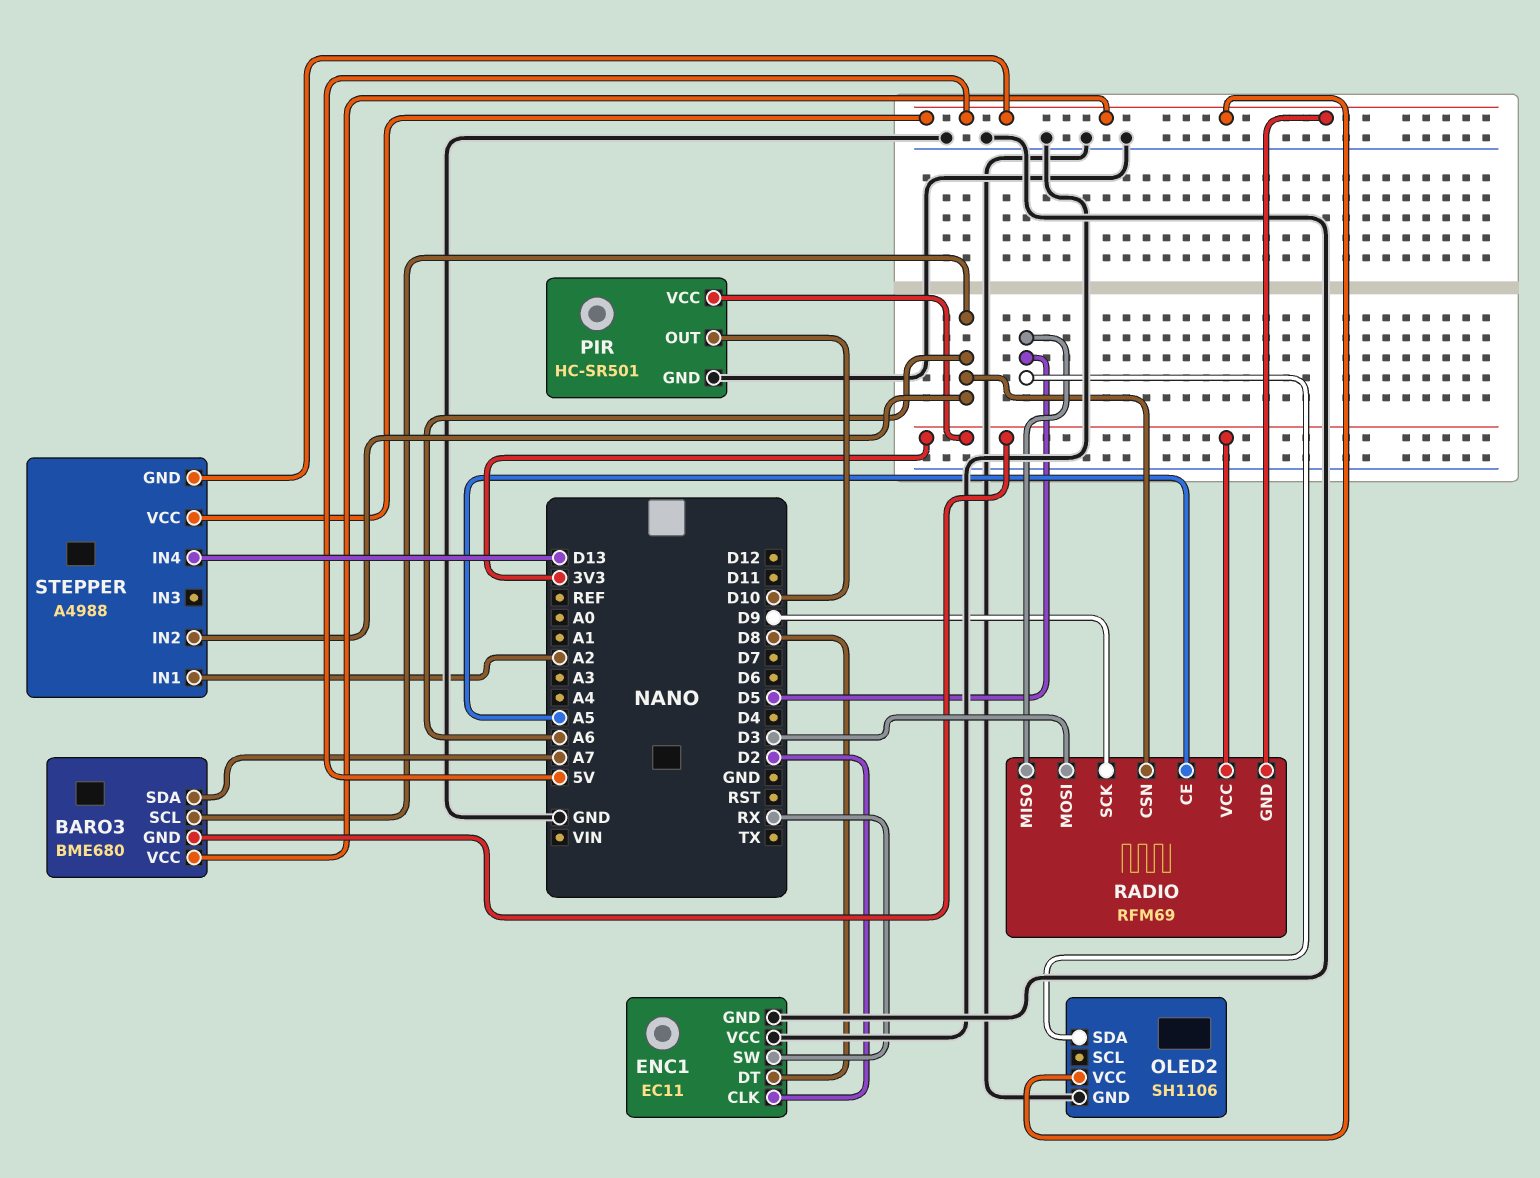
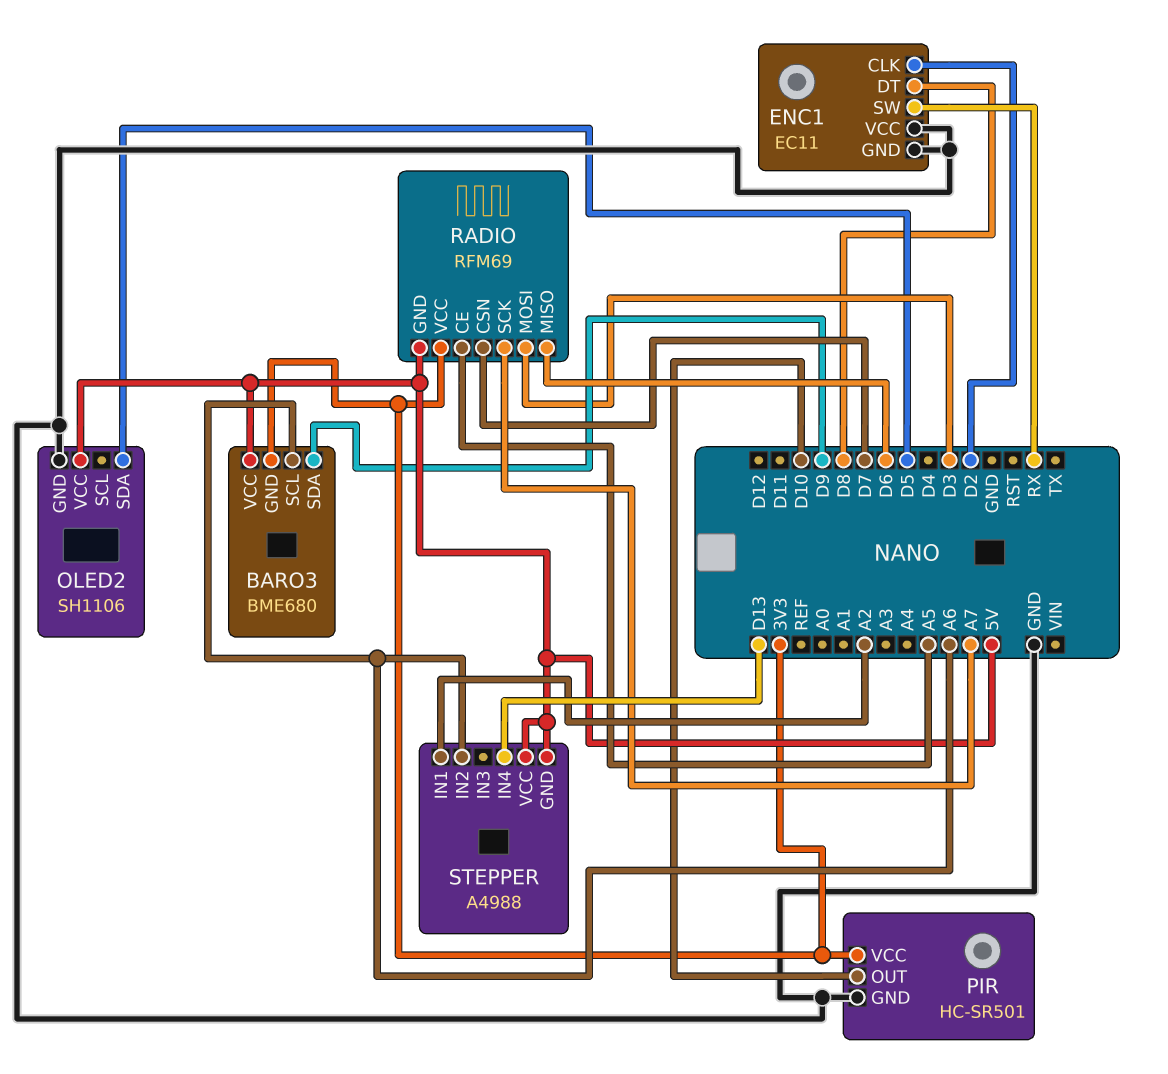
BARO3 pin SDA: A7 -> D9
RADIO pin CSN: A6 -> D7
RADIO pin MISO: D5 -> D6
RADIO pin SCK: D9 -> A7

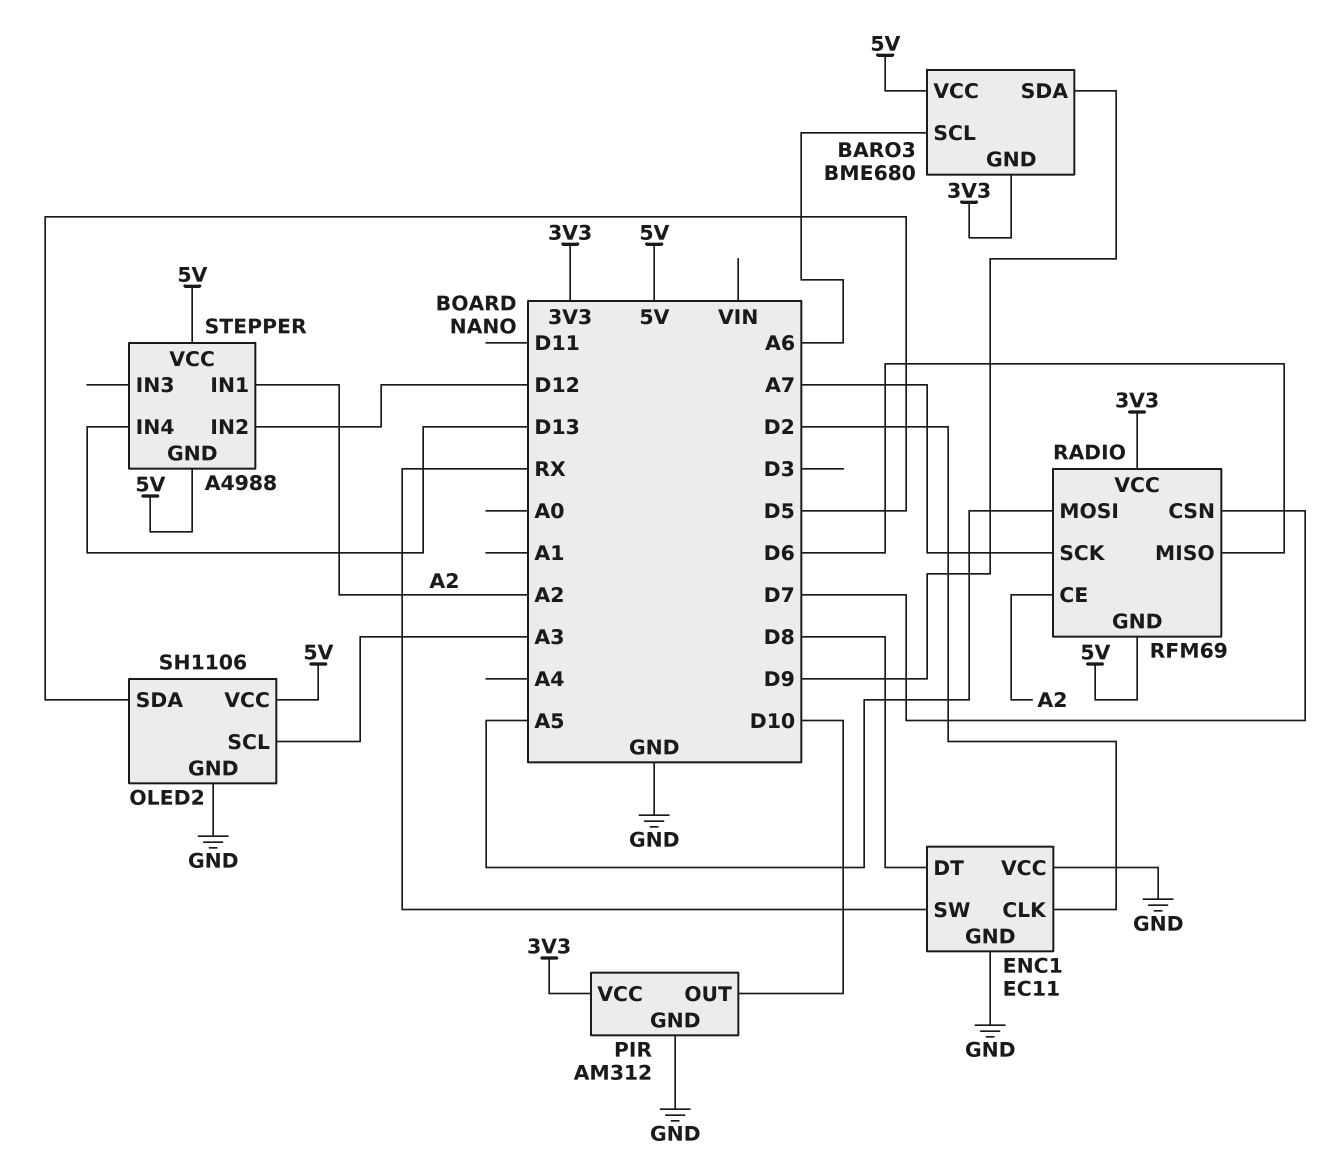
OLED2 pin SCL: none -> A3
PIR: HC-SR501 -> AM312
RADIO pin CE: A5 -> A2
RADIO pin MOSI: D3 -> A5
STEPPER pin IN2: A6 -> D12

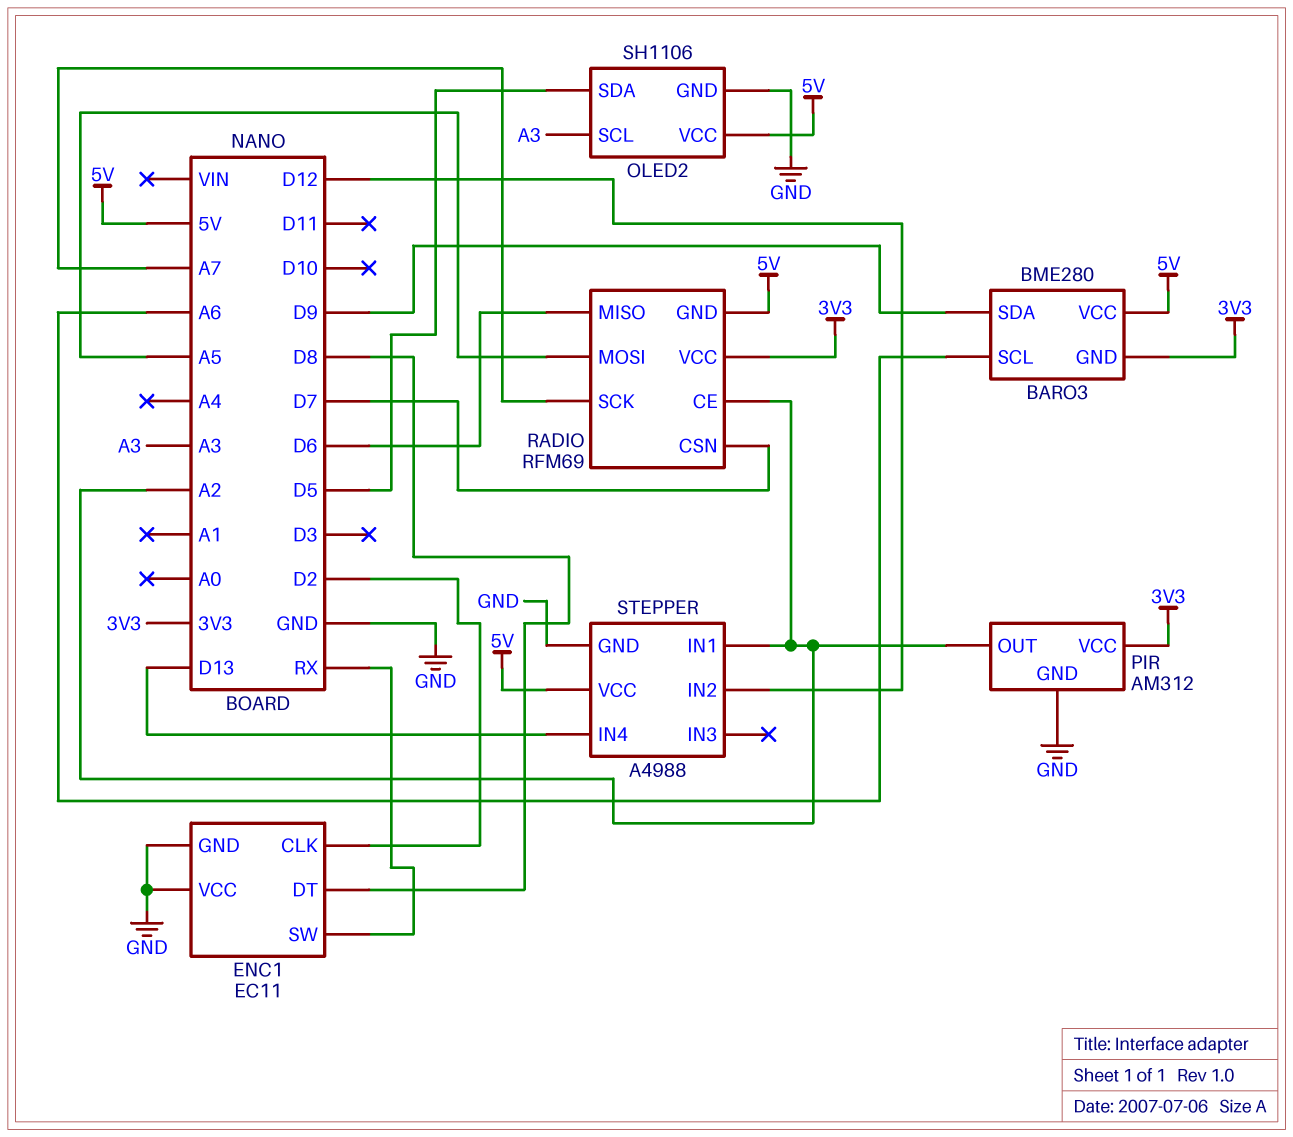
BARO3: BME680 -> BME280
PIR pin OUT: D10 -> A2
STEPPER pin GND: 5V -> GND

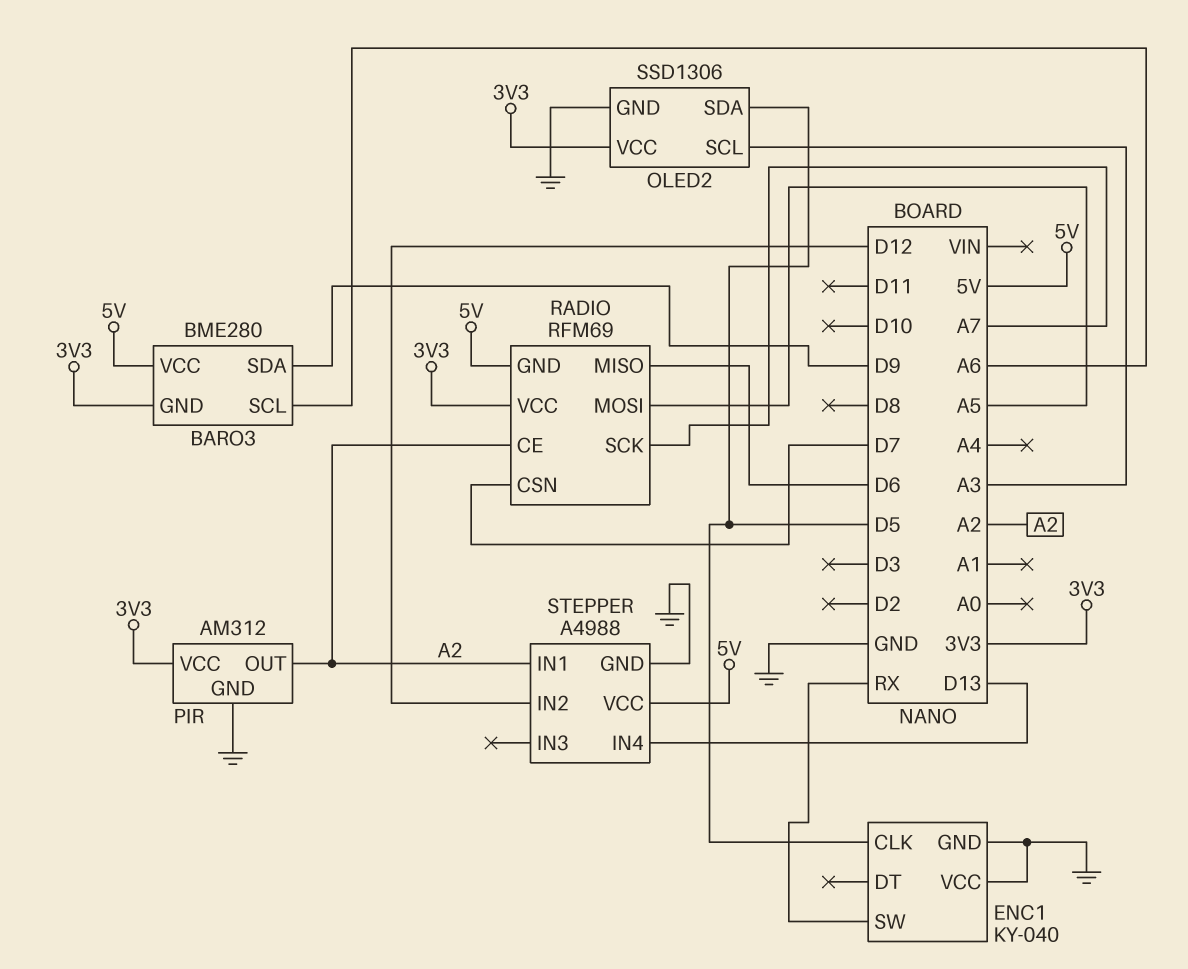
ENC1: EC11 -> KY-040
ENC1 pin CLK: D2 -> D5
ENC1 pin DT: D8 -> none
OLED2: SH1106 -> SSD1306
OLED2 pin VCC: 5V -> 3V3

